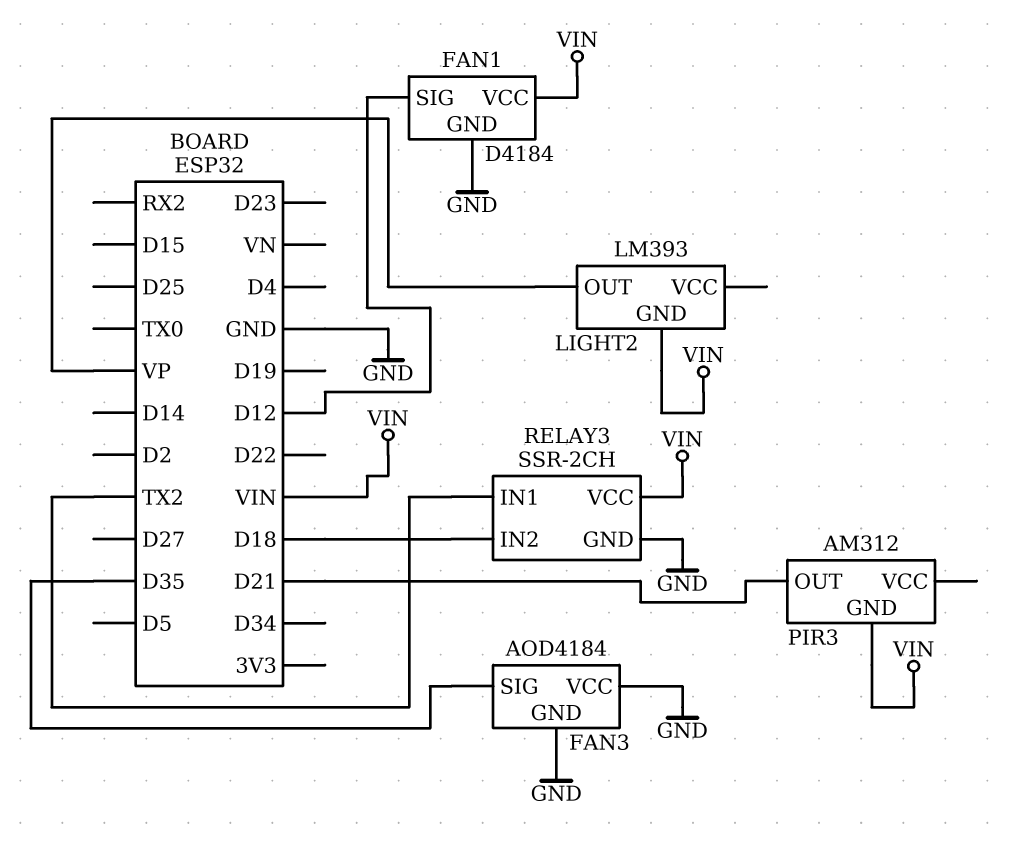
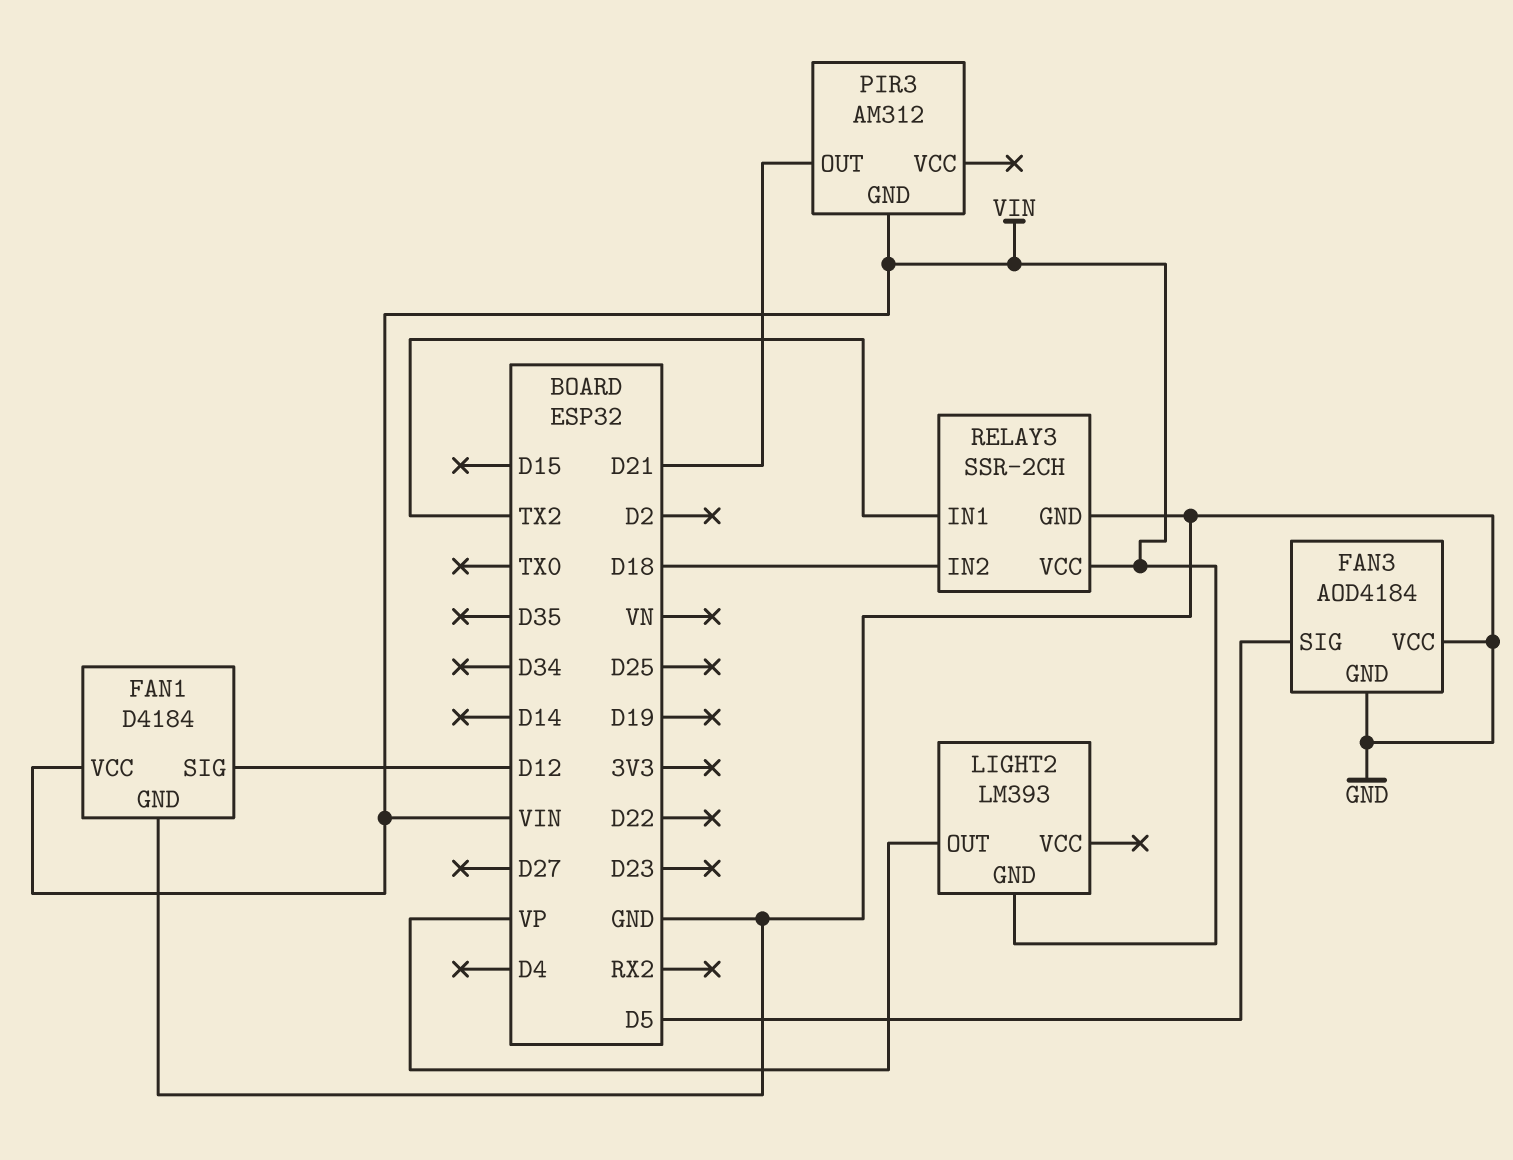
FAN3 pin SIG: D35 -> D5

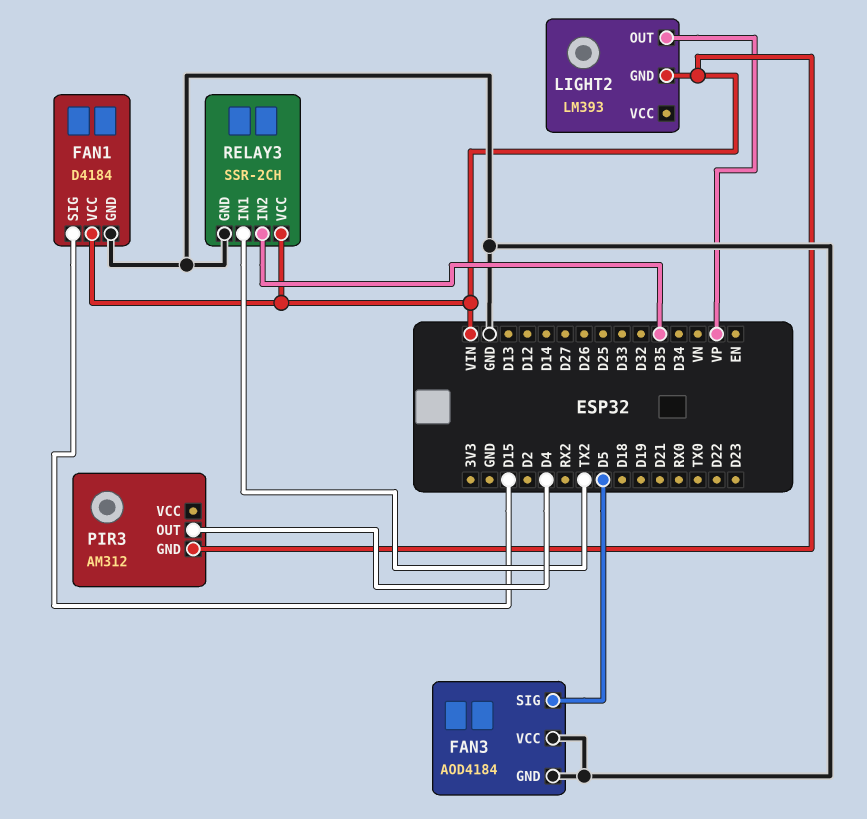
FAN1 pin SIG: D12 -> D15
PIR3 pin OUT: D21 -> D4
RELAY3 pin IN2: D18 -> D35

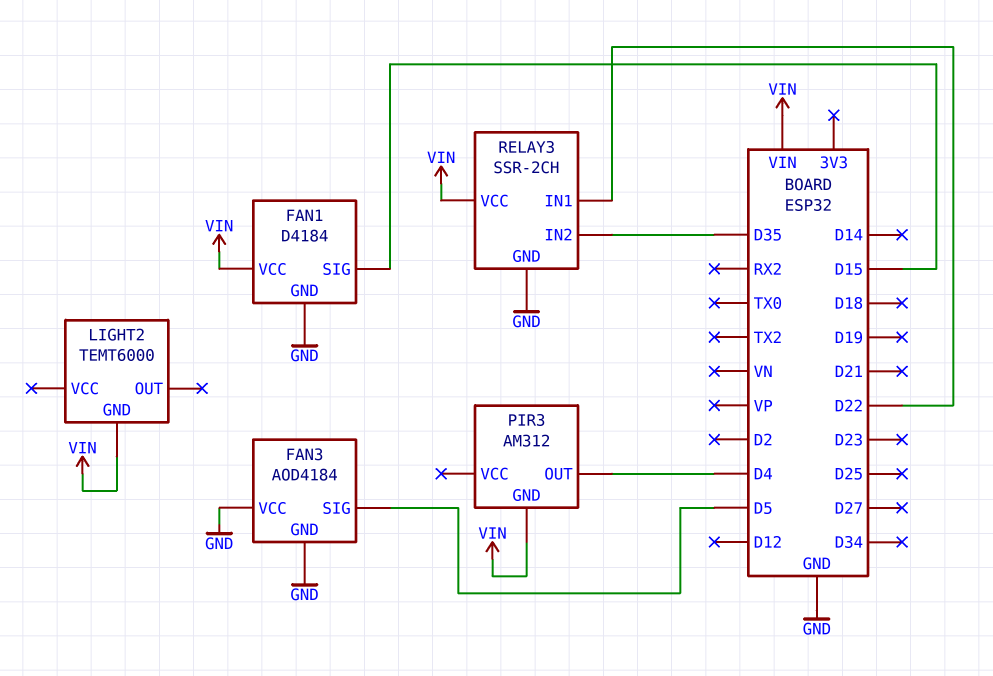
LIGHT2: LM393 -> TEMT6000
LIGHT2 pin OUT: VP -> none
RELAY3 pin IN1: TX2 -> D22

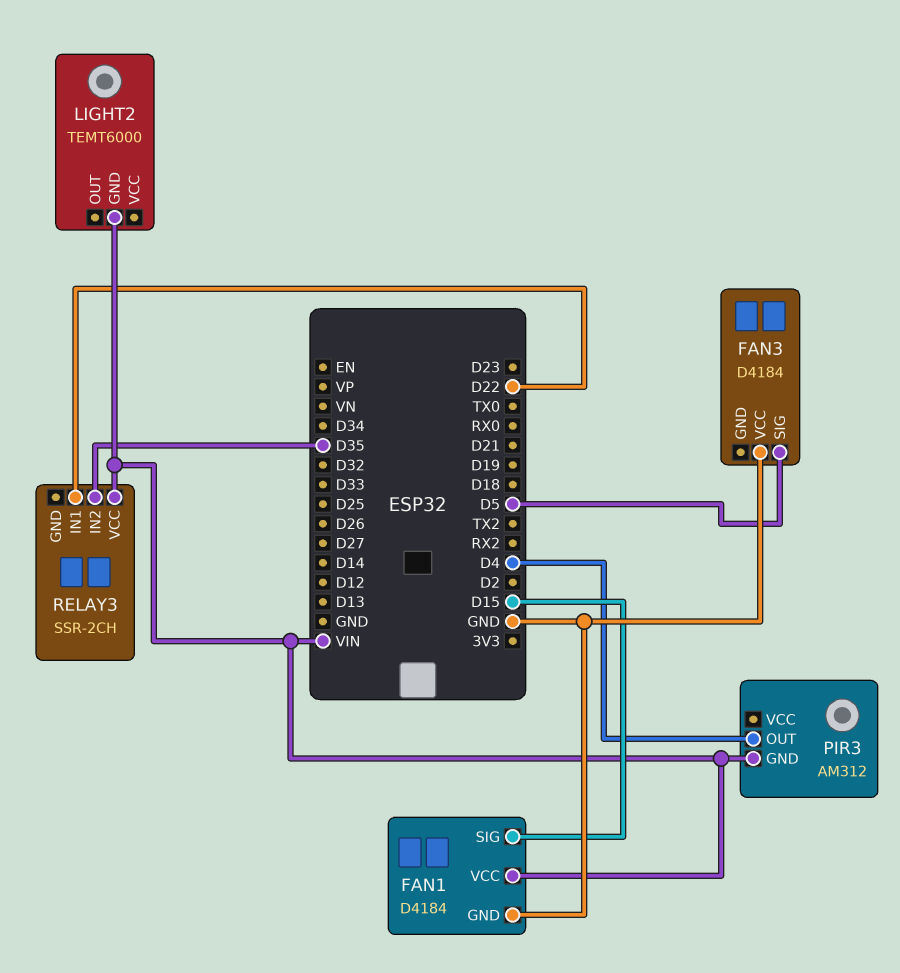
FAN3: AOD4184 -> D4184
FAN3 pin GND: GND -> none
RELAY3 pin GND: GND -> none

